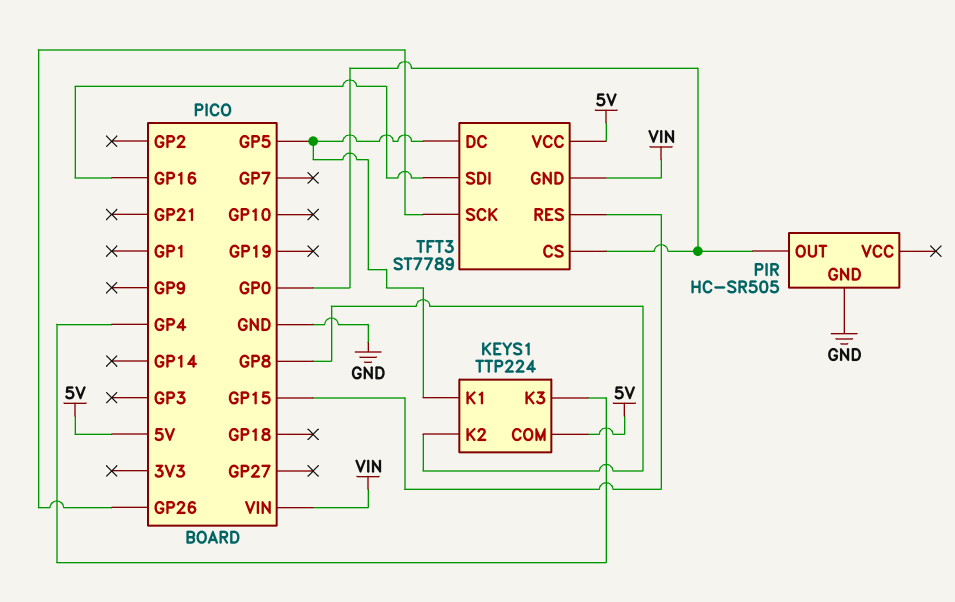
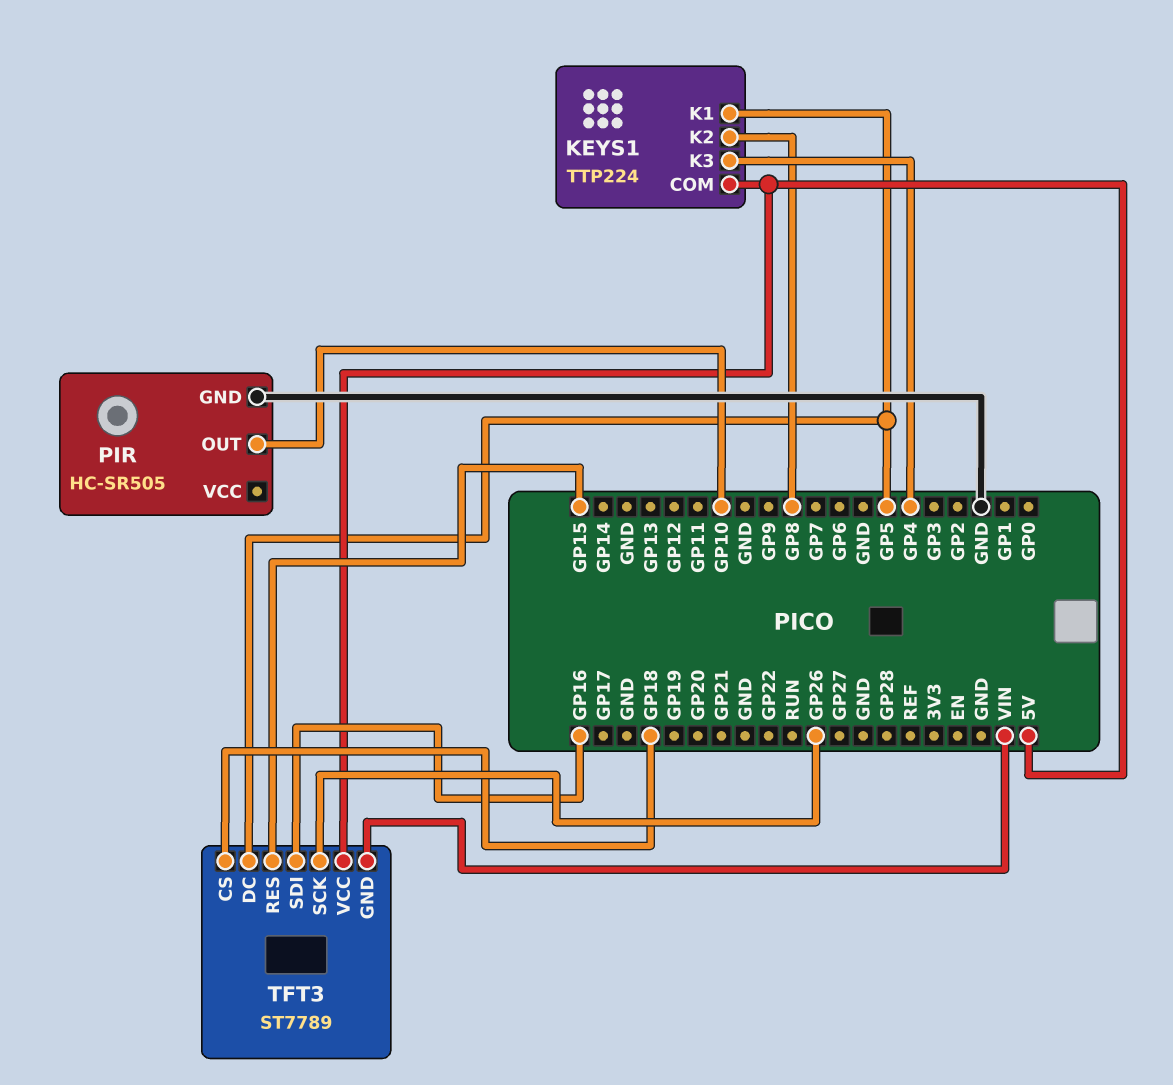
PIR pin OUT: GP0 -> GP10
TFT3 pin CS: GP0 -> GP18

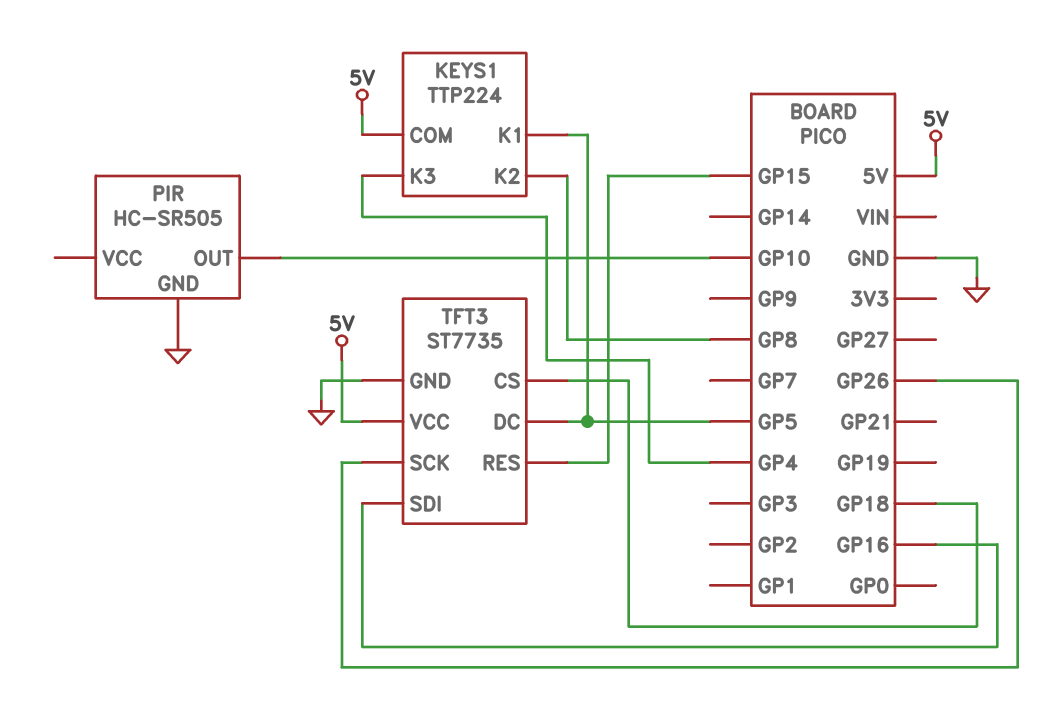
TFT3: ST7789 -> ST7735
TFT3 pin GND: VIN -> GND

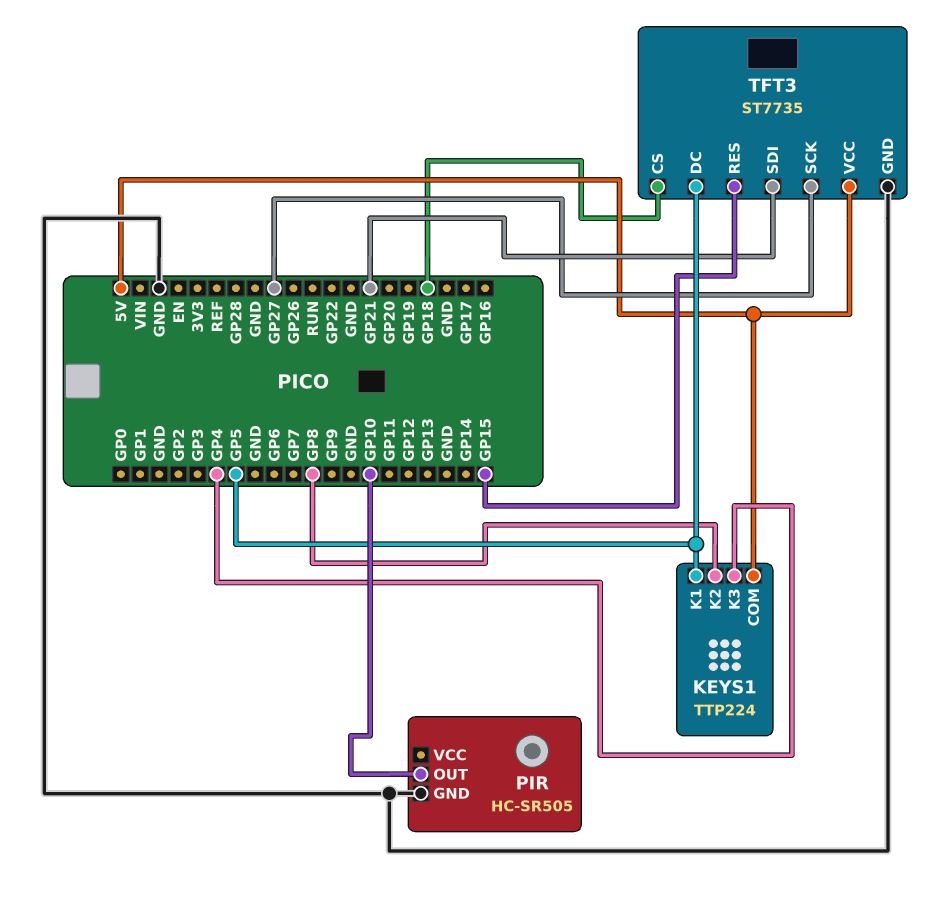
TFT3 pin SCK: GP26 -> GP27
TFT3 pin SDI: GP16 -> GP21

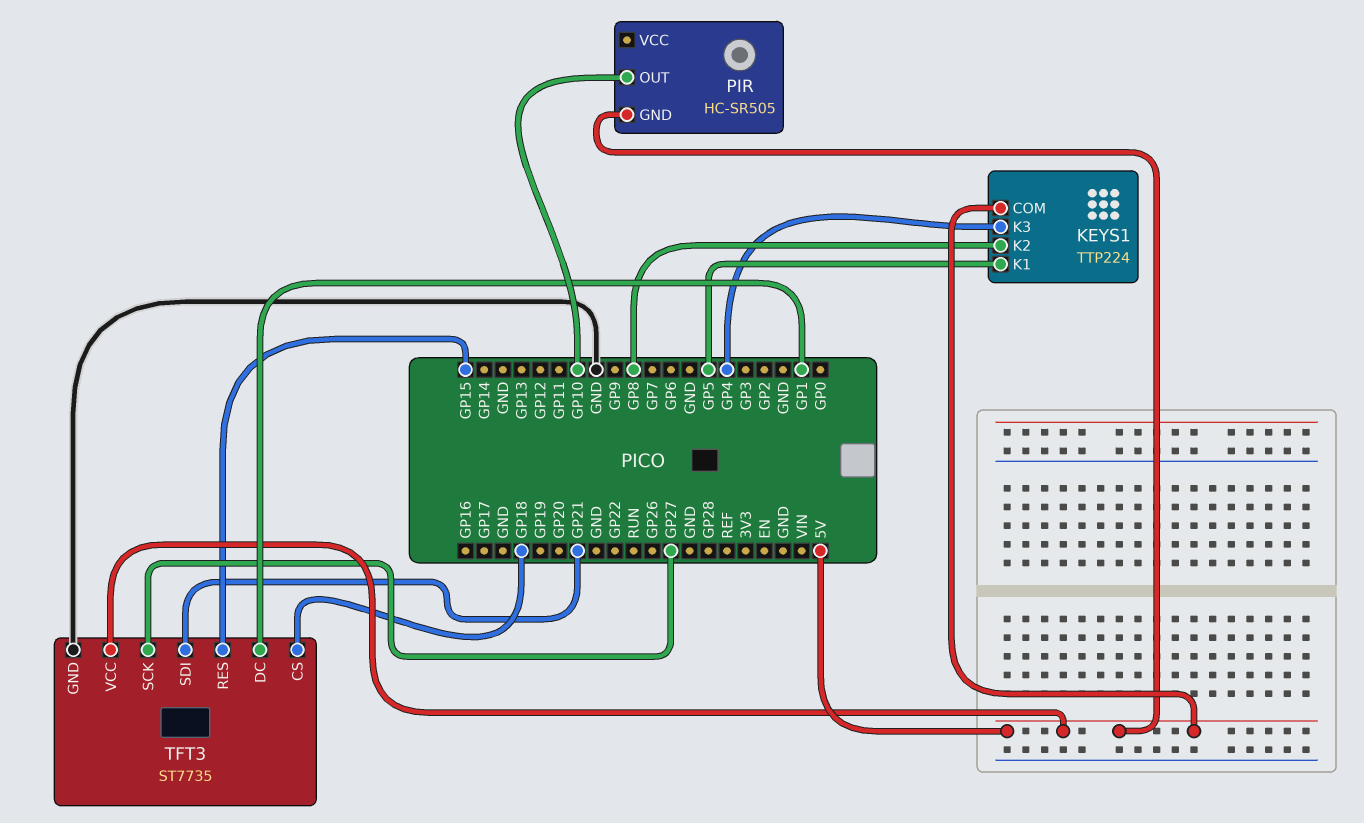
PIR pin GND: GND -> 5V
TFT3 pin DC: GP5 -> GP1

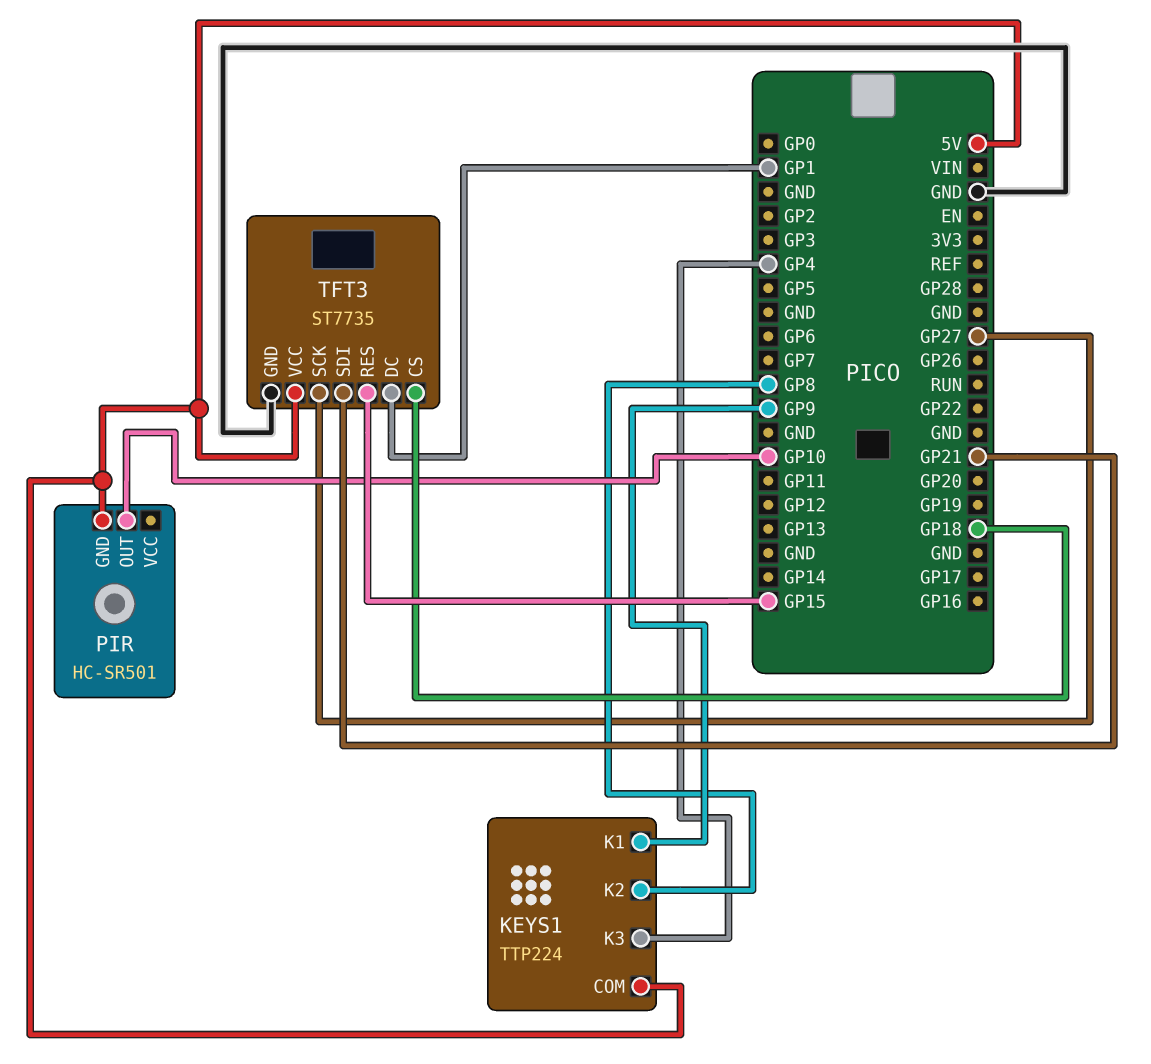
KEYS1 pin K1: GP5 -> GP9
PIR: HC-SR505 -> HC-SR501

